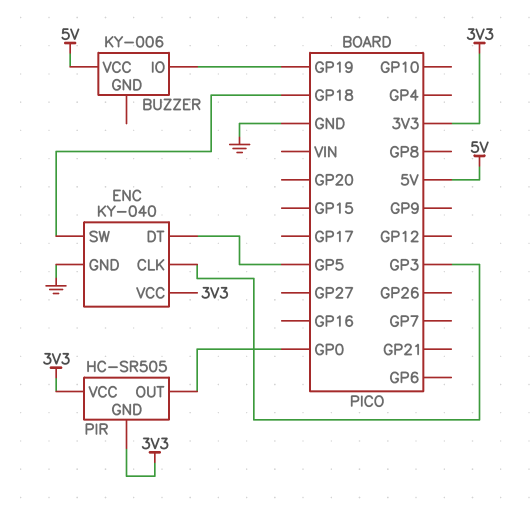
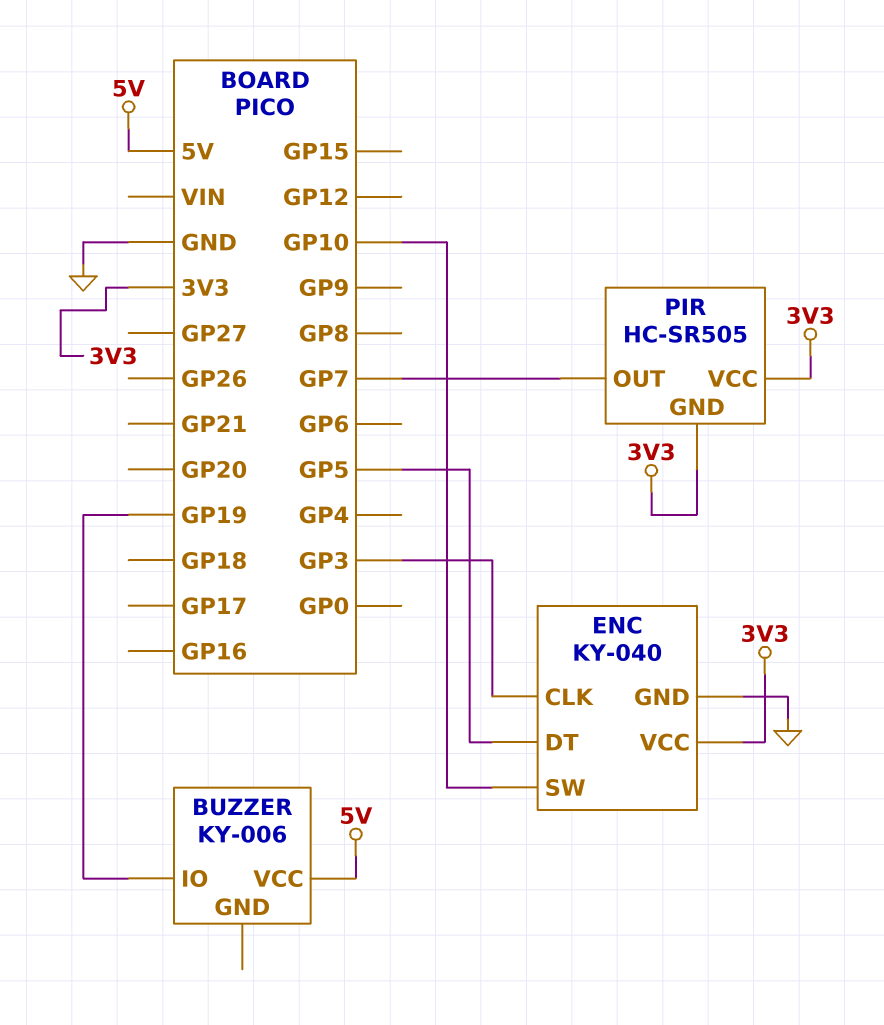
ENC pin SW: GP18 -> GP10
PIR pin OUT: GP0 -> GP7

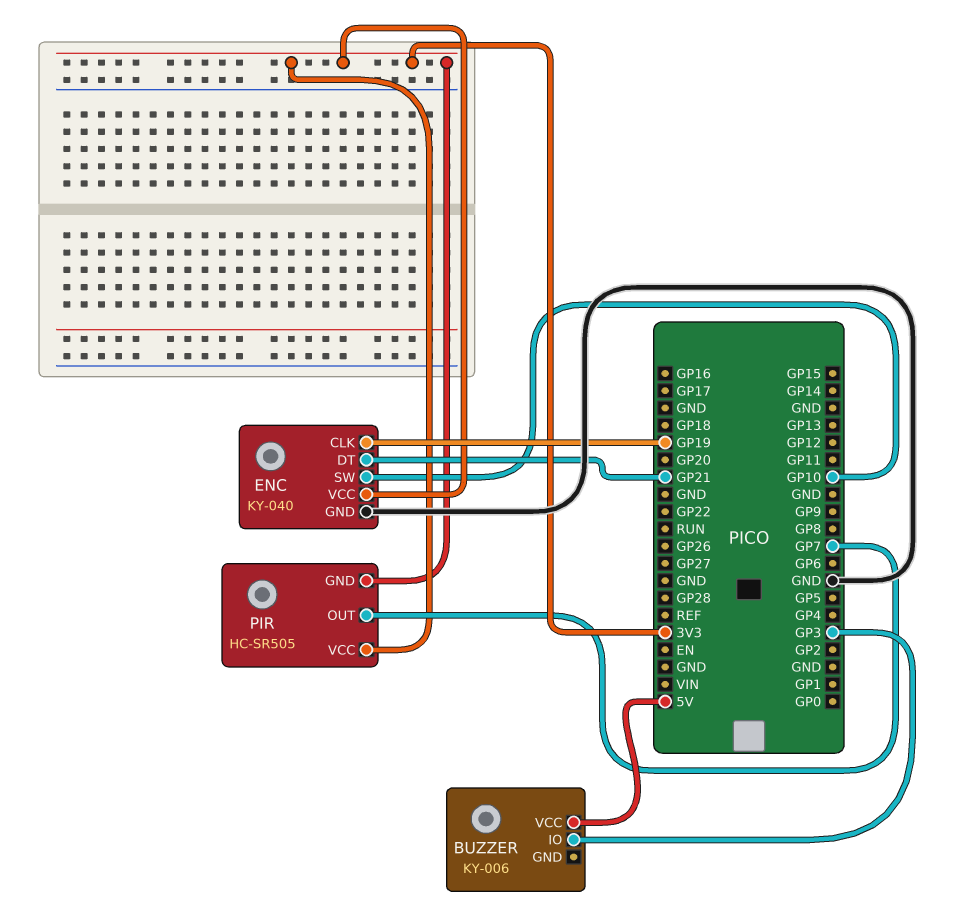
BUZZER pin IO: GP19 -> GP3
ENC pin CLK: GP3 -> GP19
ENC pin DT: GP5 -> GP21

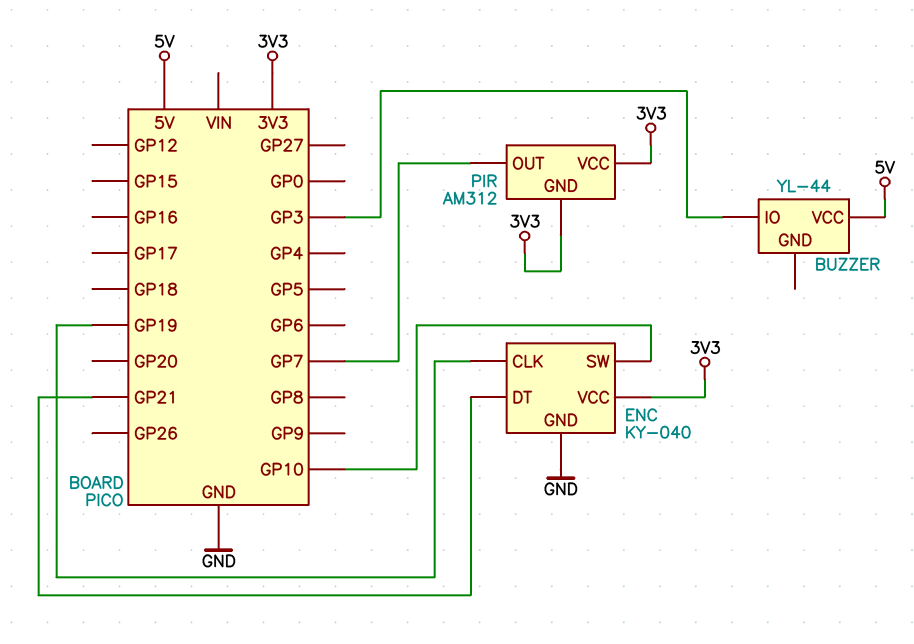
BUZZER: KY-006 -> YL-44
PIR: HC-SR505 -> AM312

